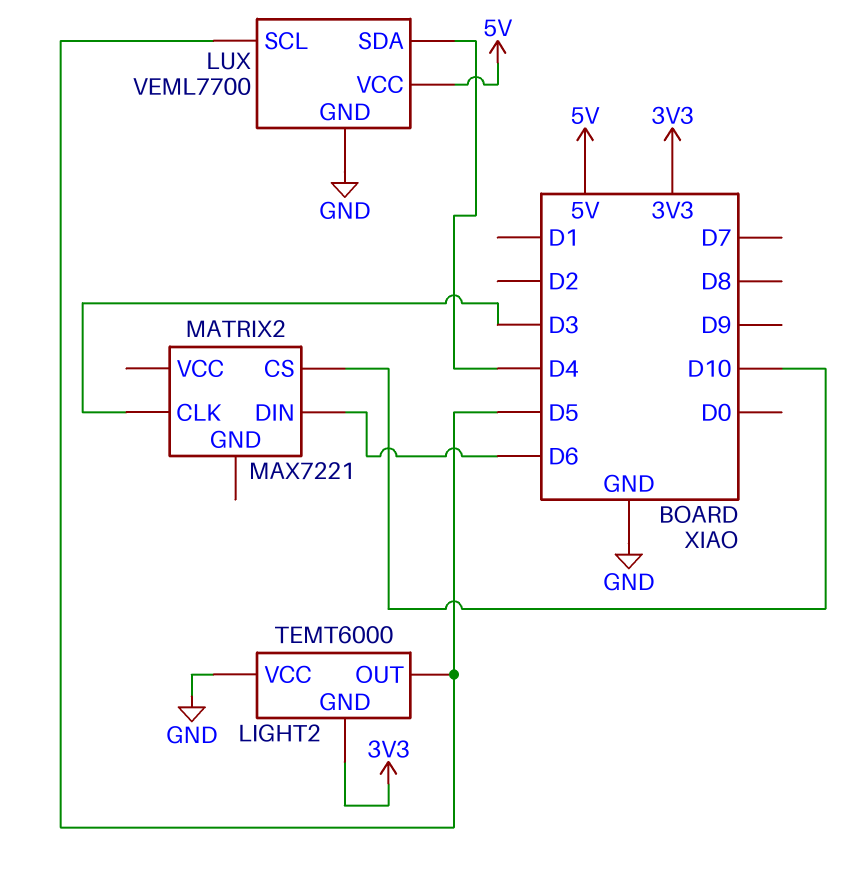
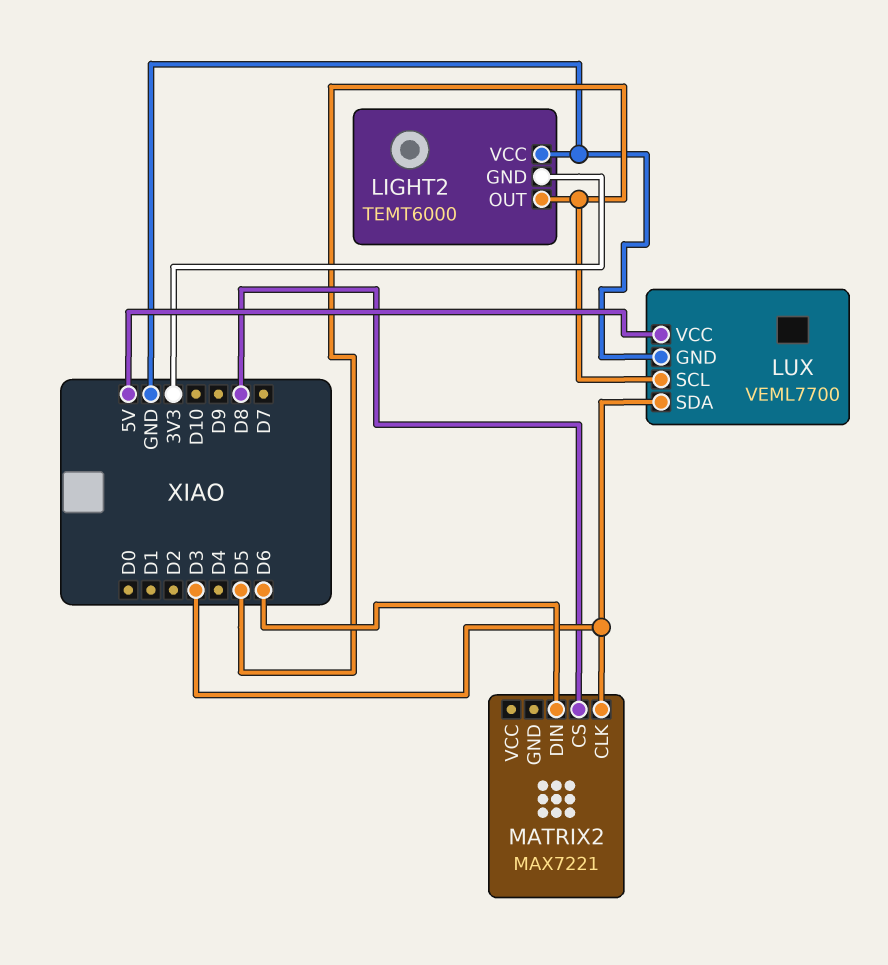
LUX pin SDA: D4 -> D3
MATRIX2 pin CS: D10 -> D8

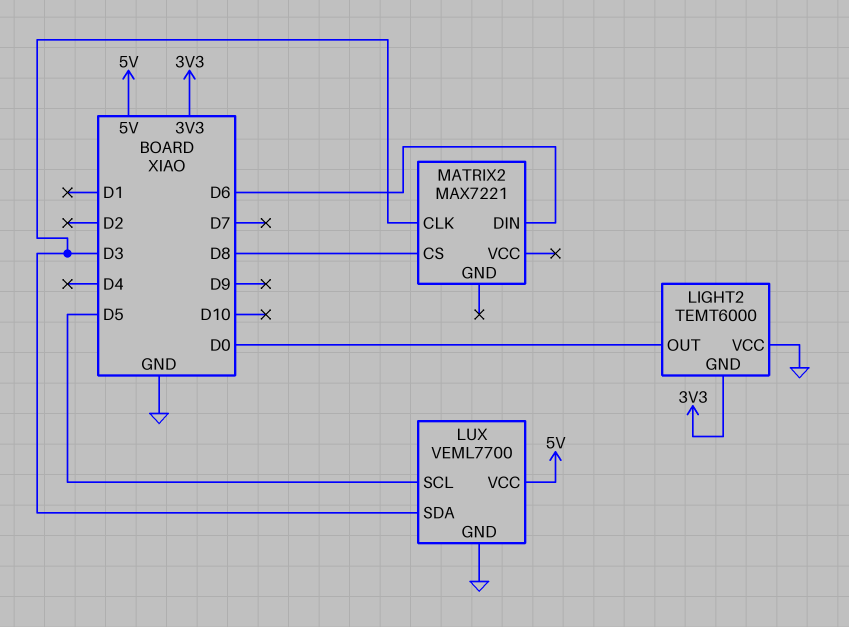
LIGHT2 pin OUT: D5 -> D0

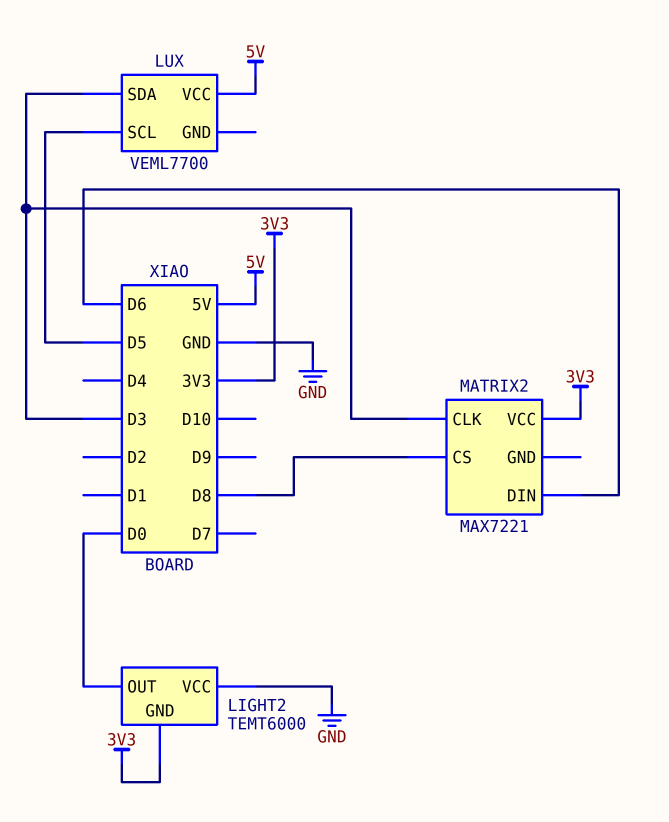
LUX pin GND: GND -> none
MATRIX2 pin VCC: none -> 3V3

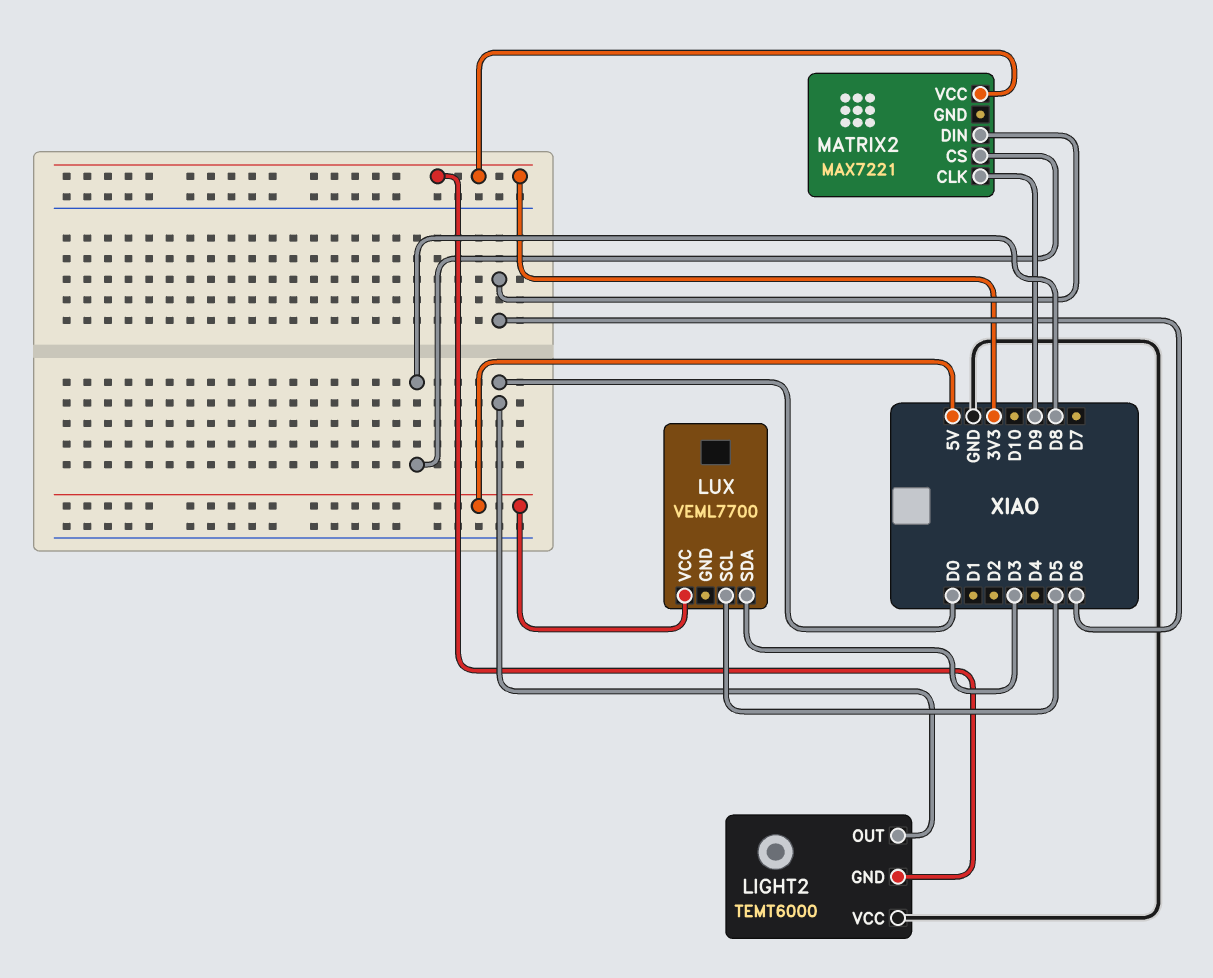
MATRIX2 pin CLK: D3 -> D9

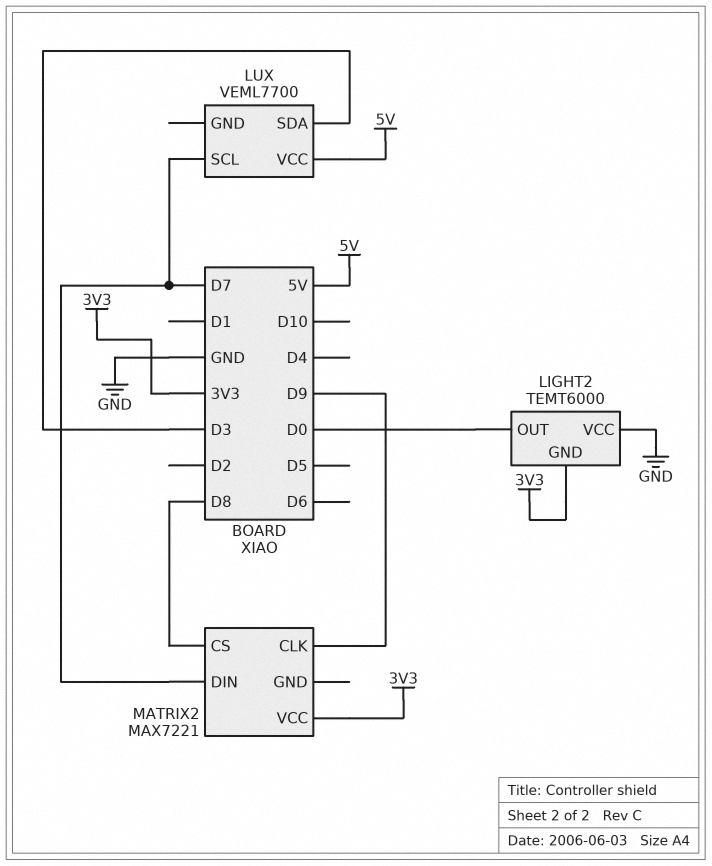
LUX pin SCL: D5 -> D7
MATRIX2 pin DIN: D6 -> D7

